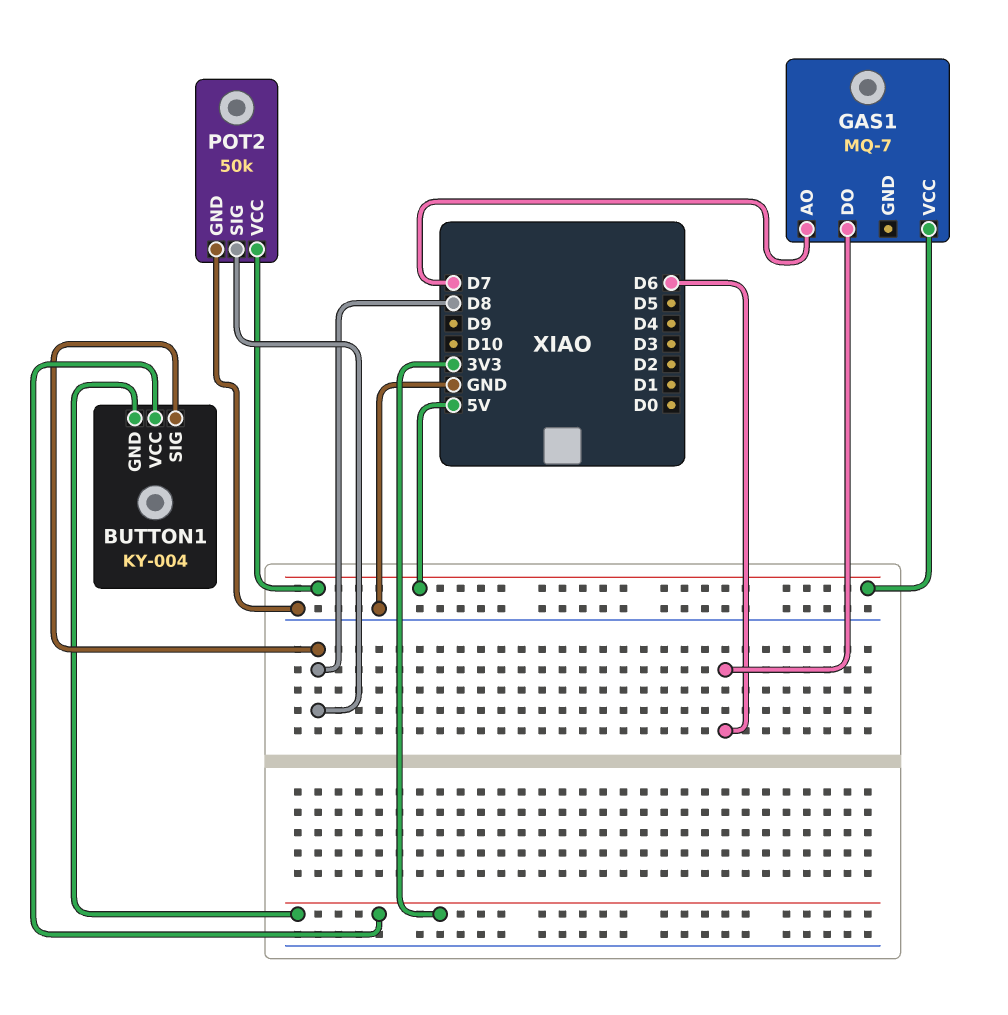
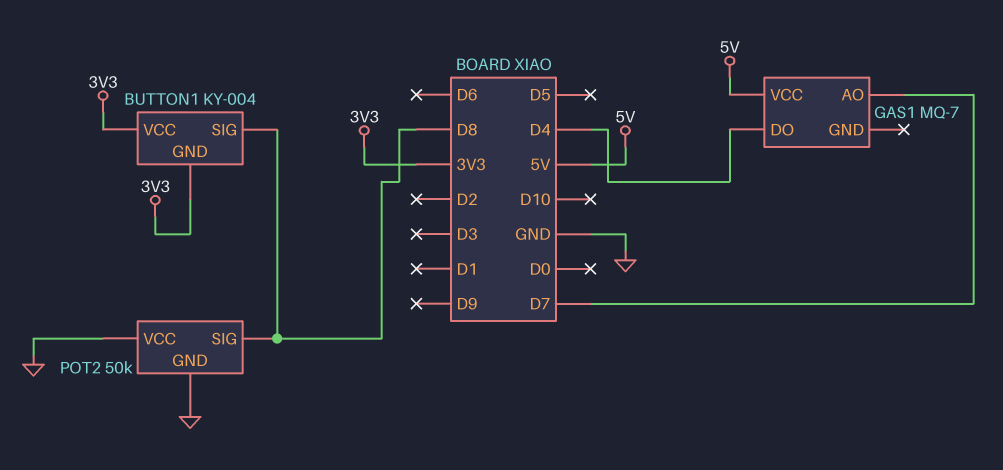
GAS1 pin DO: D6 -> D4
POT2 pin VCC: 5V -> GND

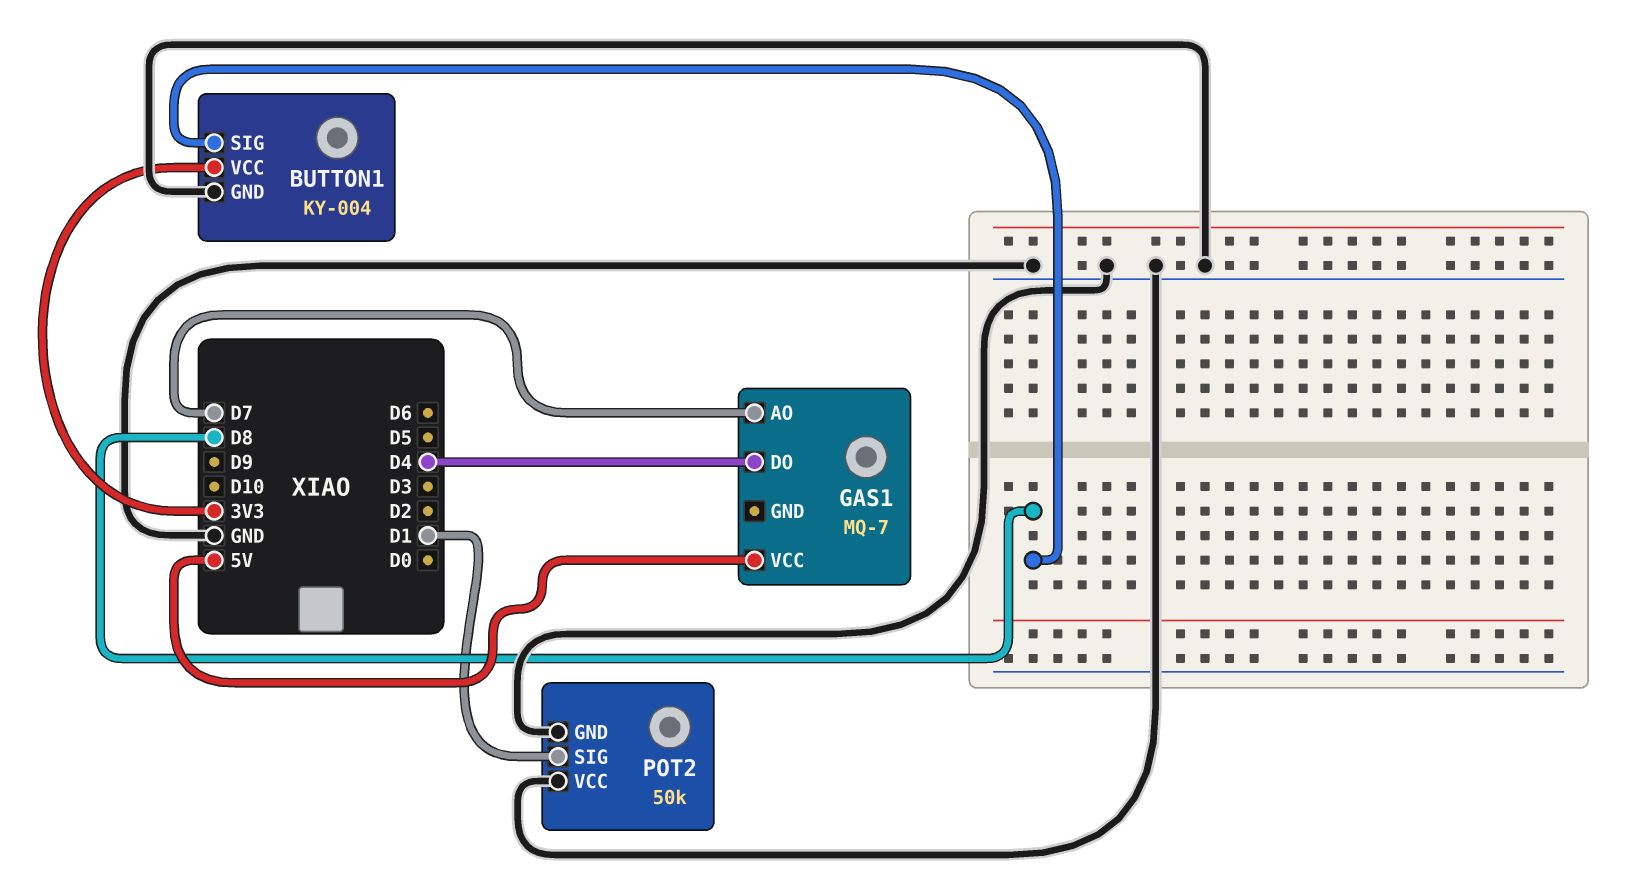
BUTTON1 pin GND: 3V3 -> GND
POT2 pin SIG: D8 -> D1

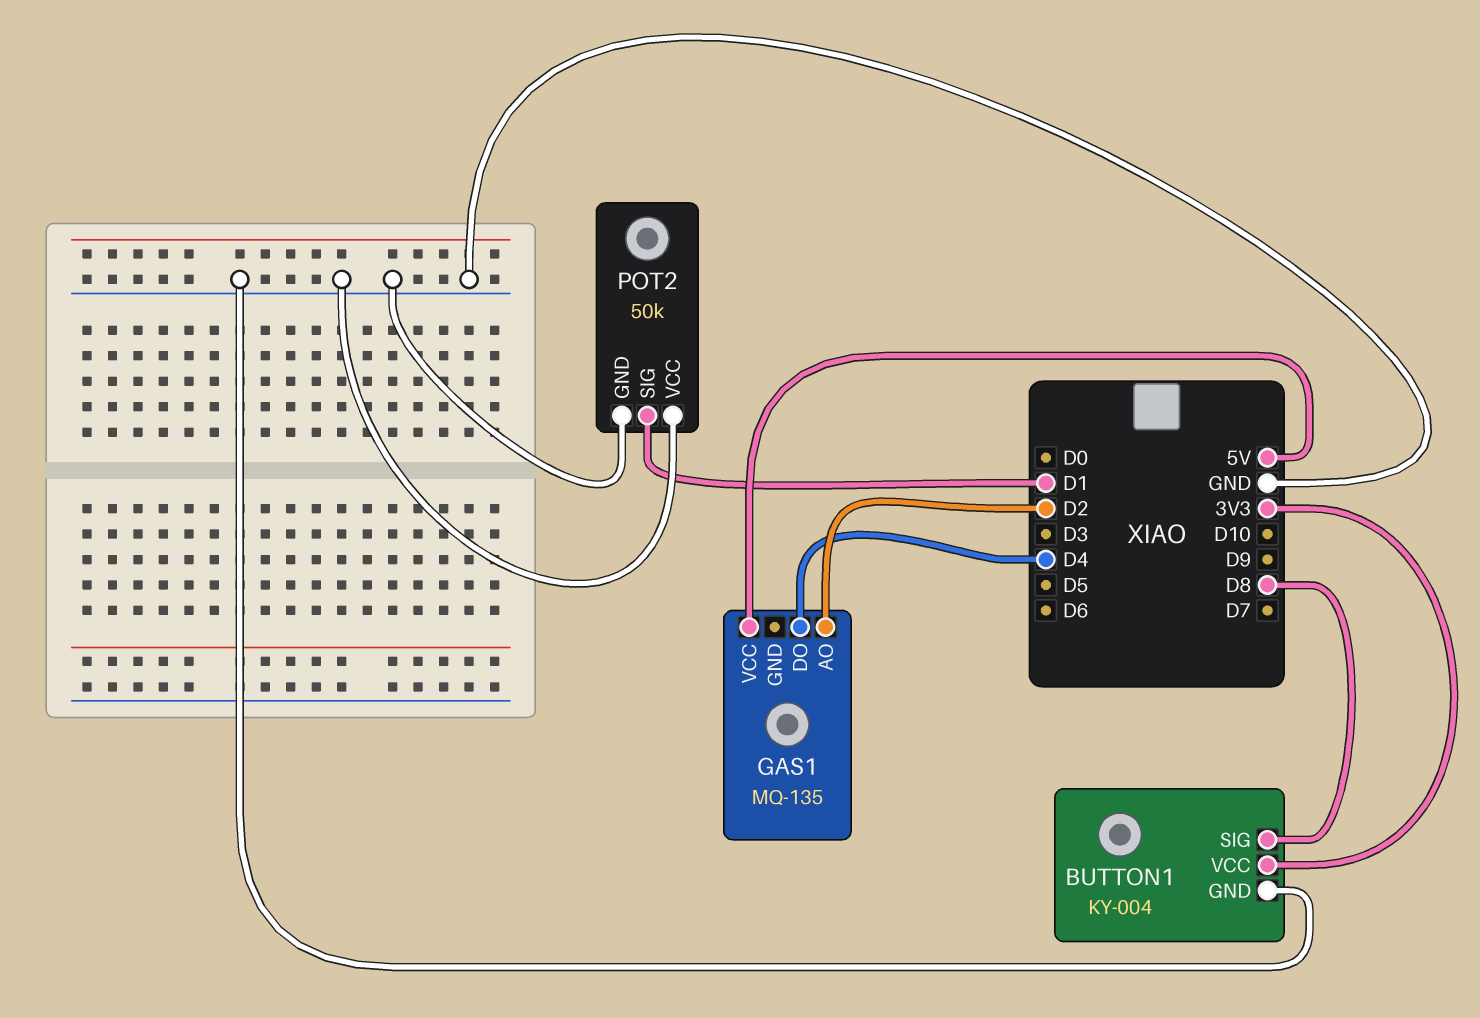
GAS1: MQ-7 -> MQ-135
GAS1 pin AO: D7 -> D2

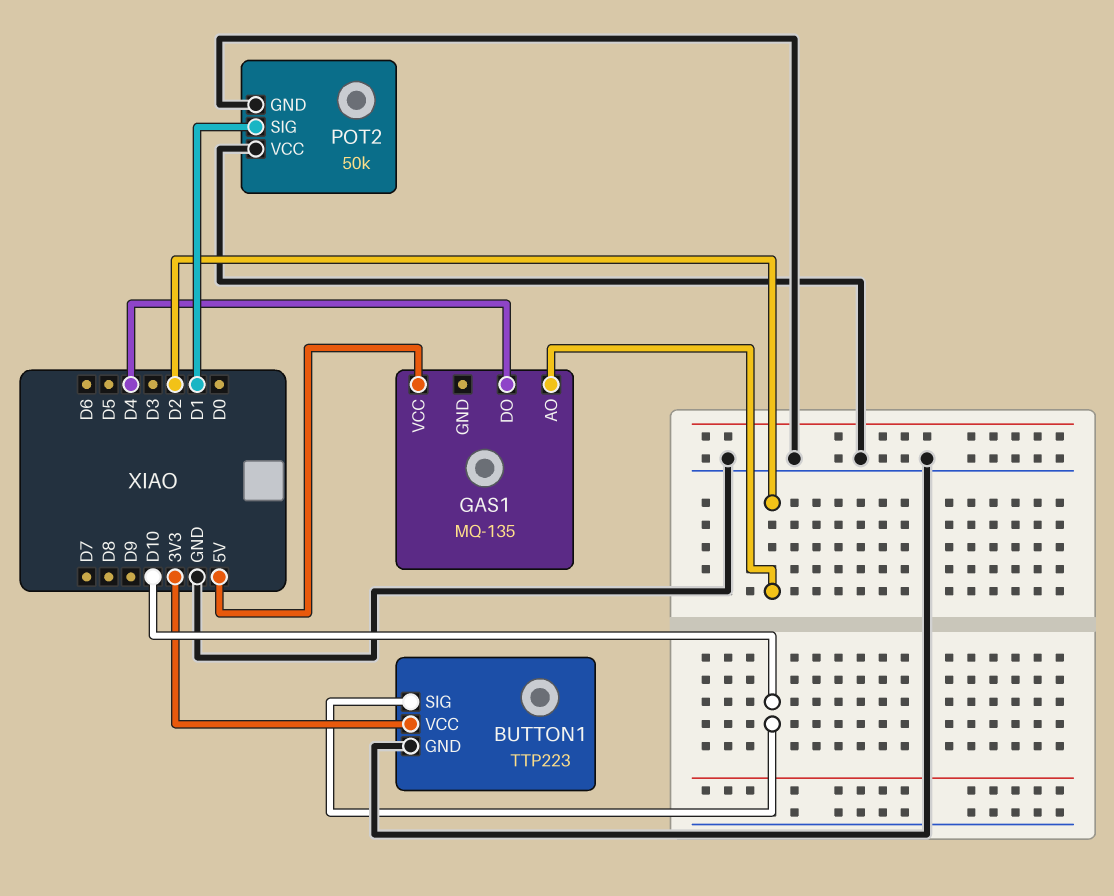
BUTTON1: KY-004 -> TTP223
BUTTON1 pin SIG: D8 -> D10

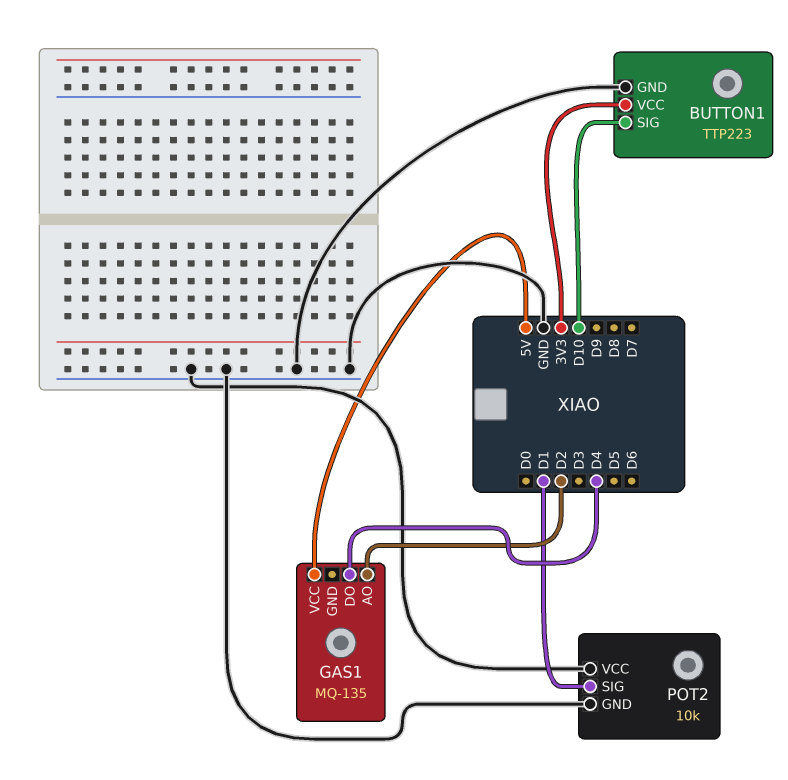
POT2: 50k -> 10k

